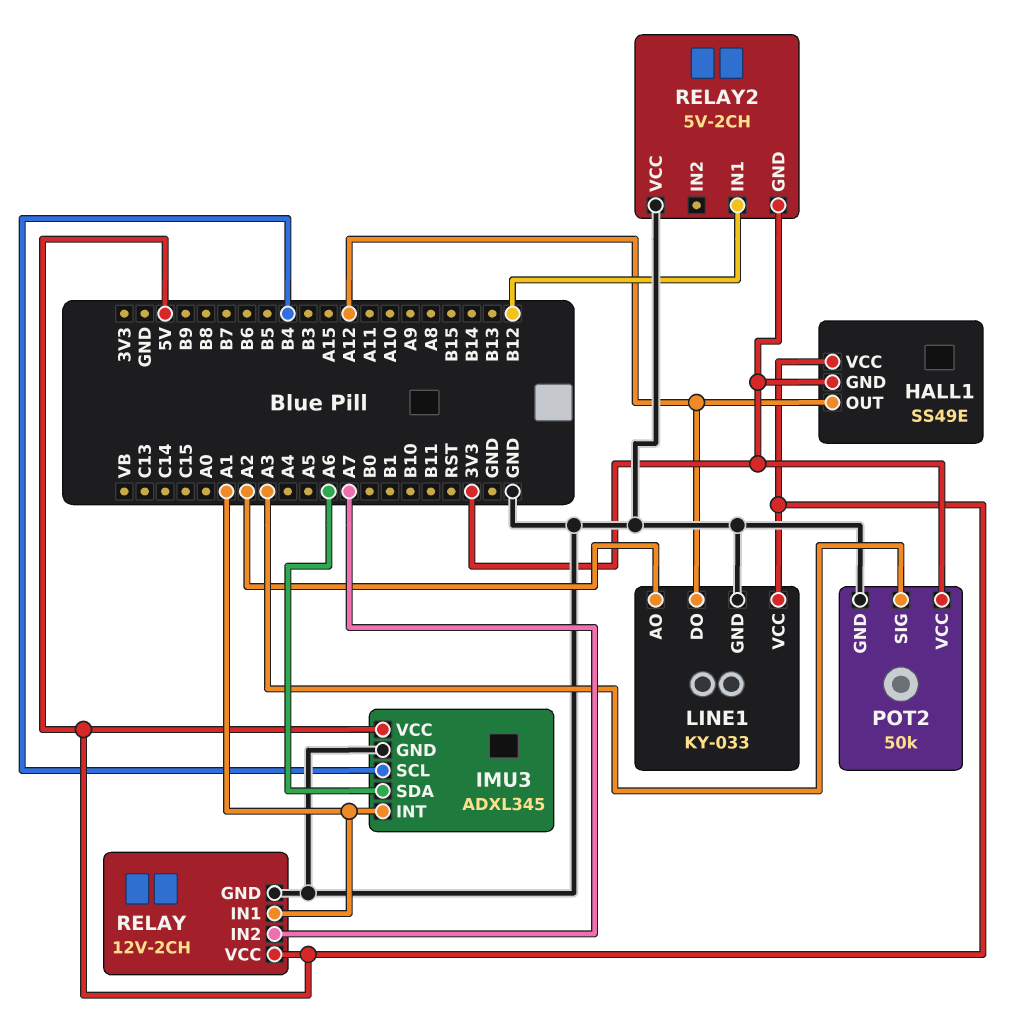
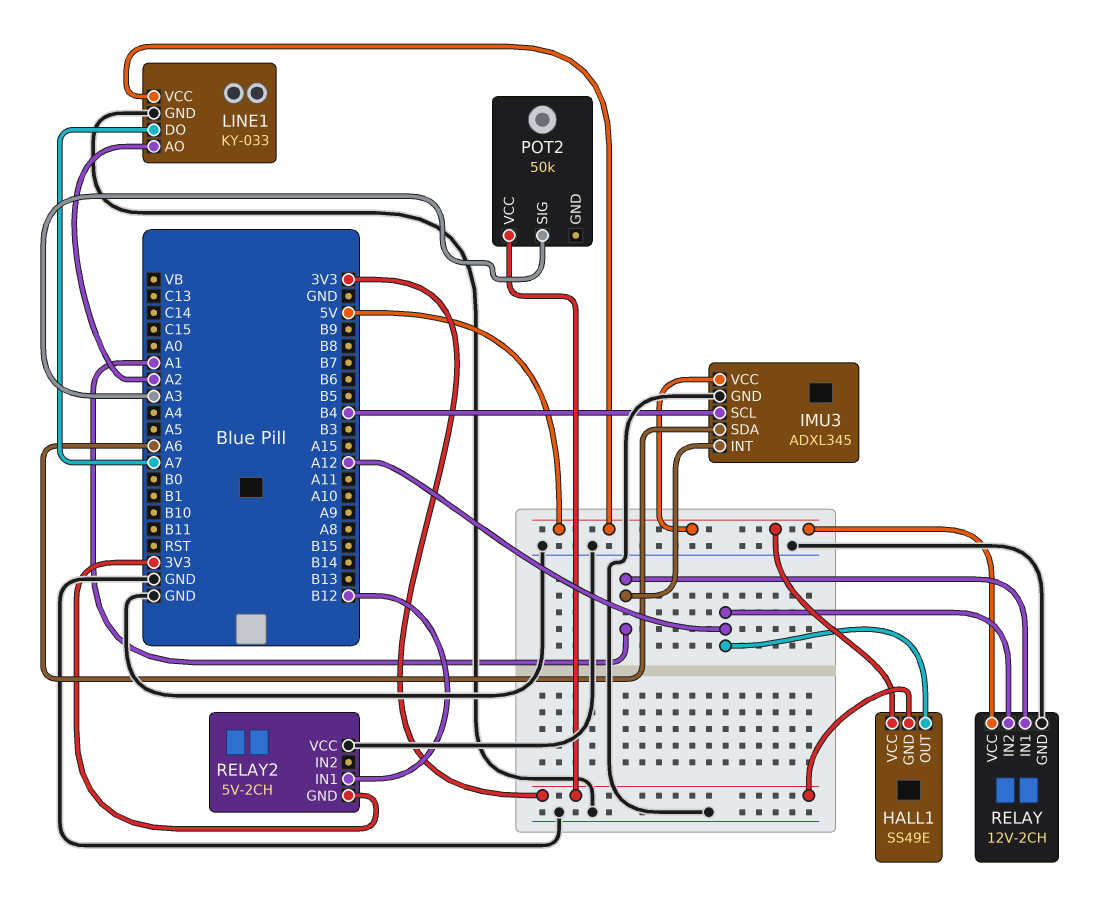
LINE1 pin DO: A12 -> A7
POT2 pin GND: GND -> none
RELAY pin IN2: A7 -> A12

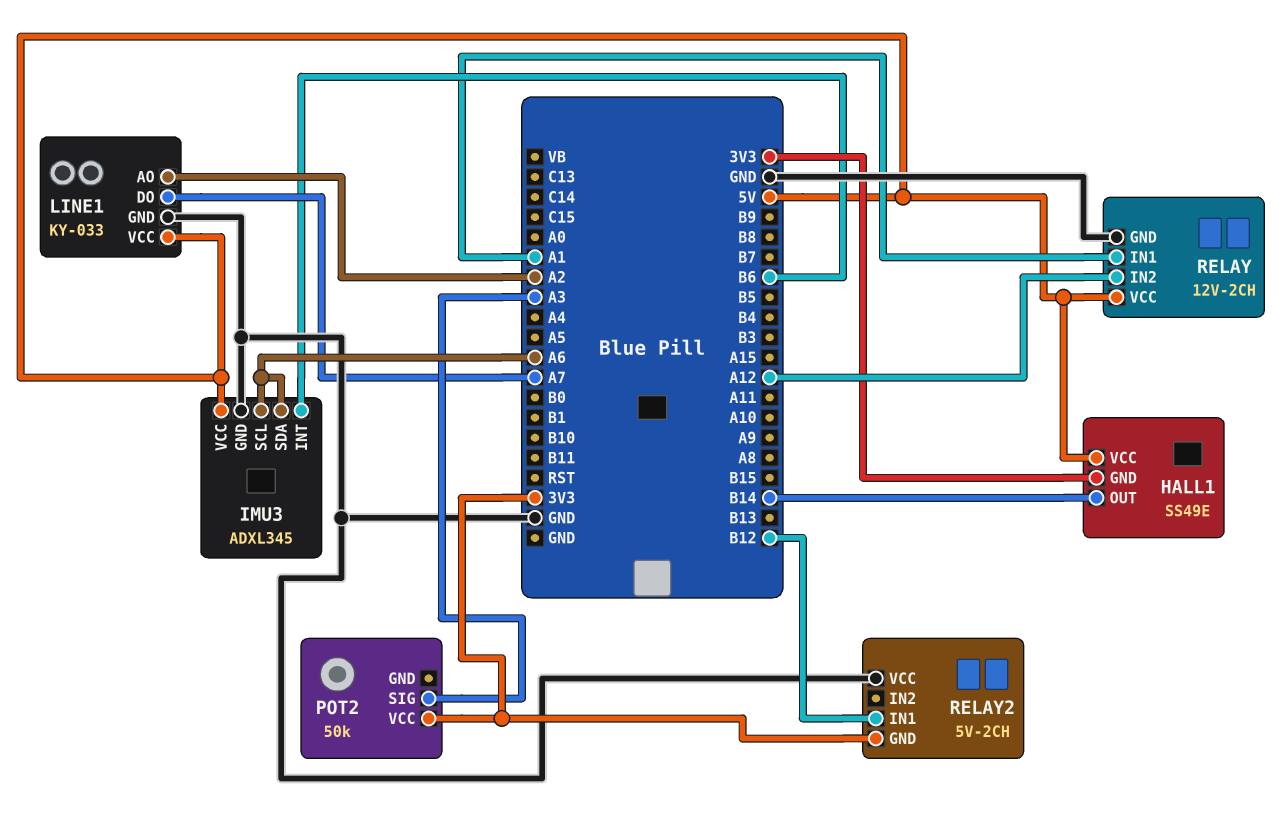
HALL1 pin OUT: A12 -> B14
IMU3 pin INT: A1 -> B6
IMU3 pin SCL: B4 -> A6

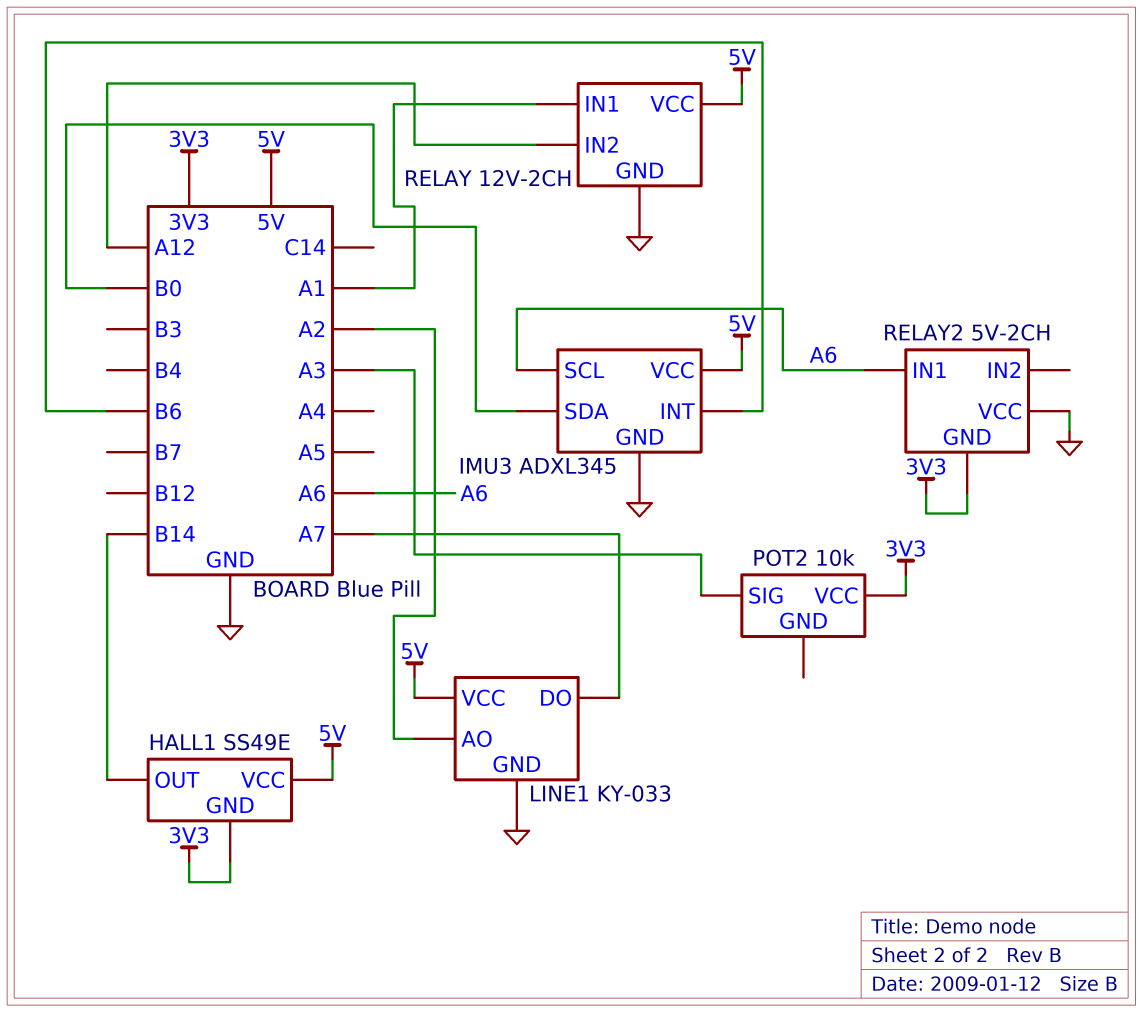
IMU3 pin SDA: A6 -> B0
POT2: 50k -> 10k
RELAY2 pin IN1: B12 -> A6

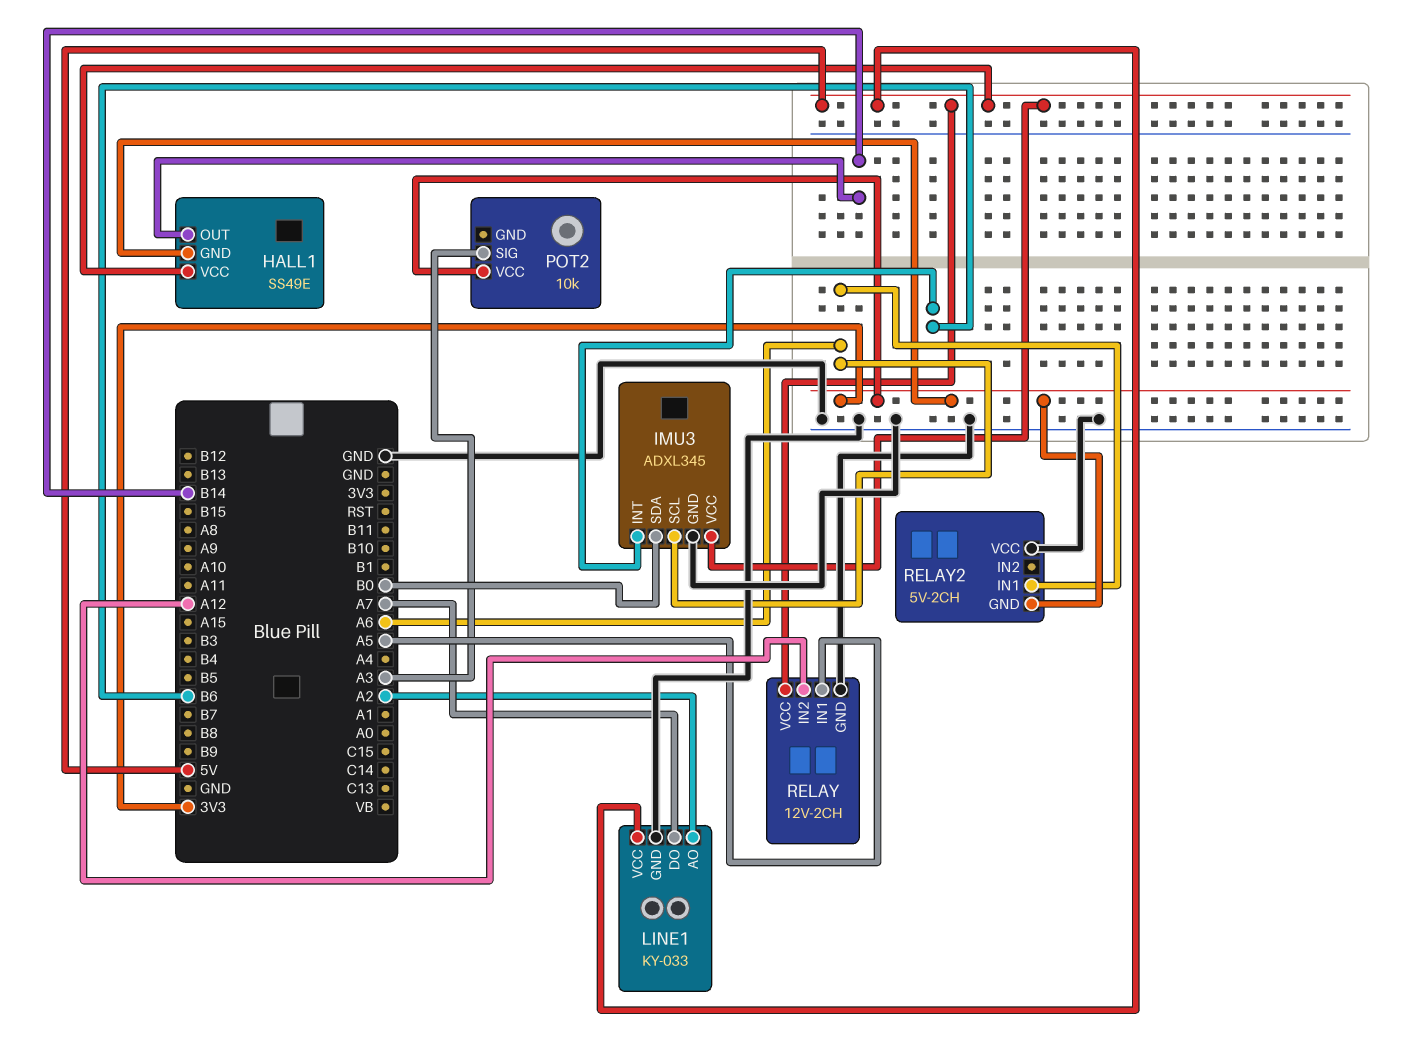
RELAY pin IN1: A1 -> A5

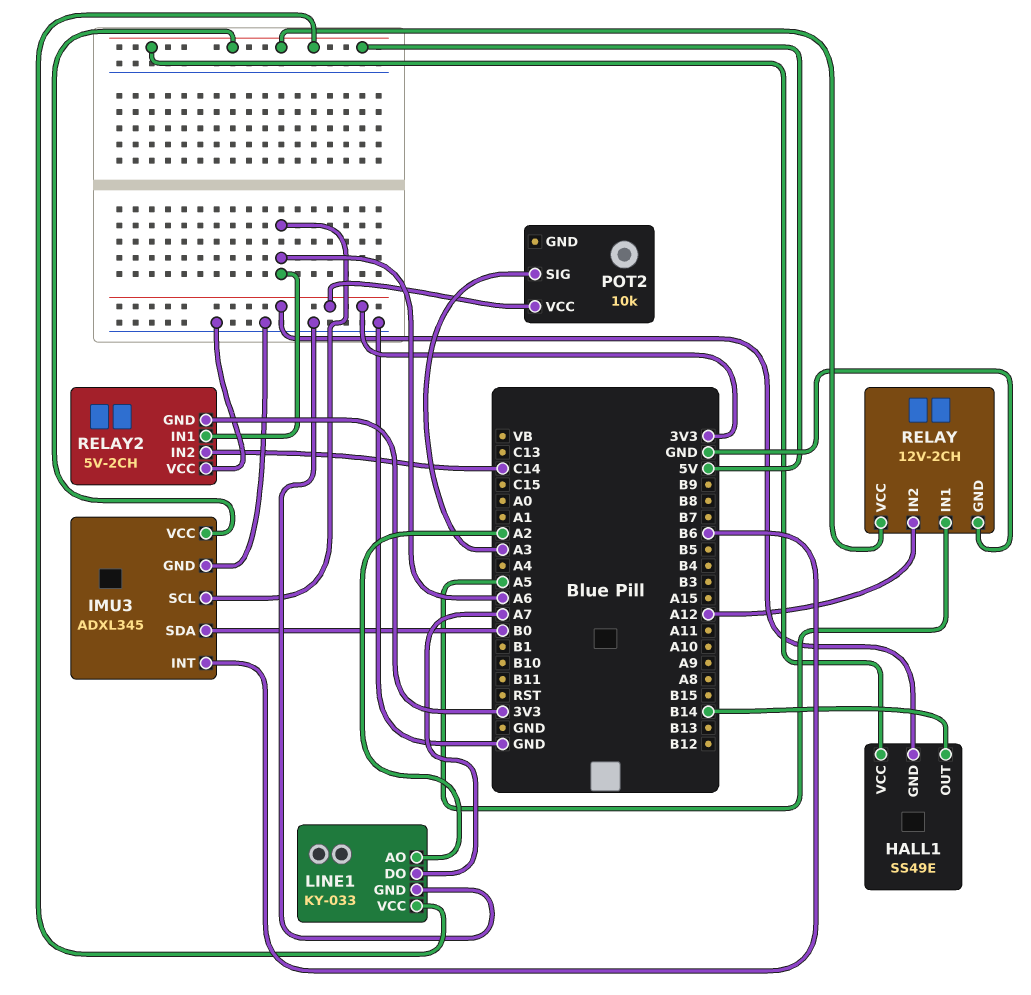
RELAY2 pin IN2: none -> C14

